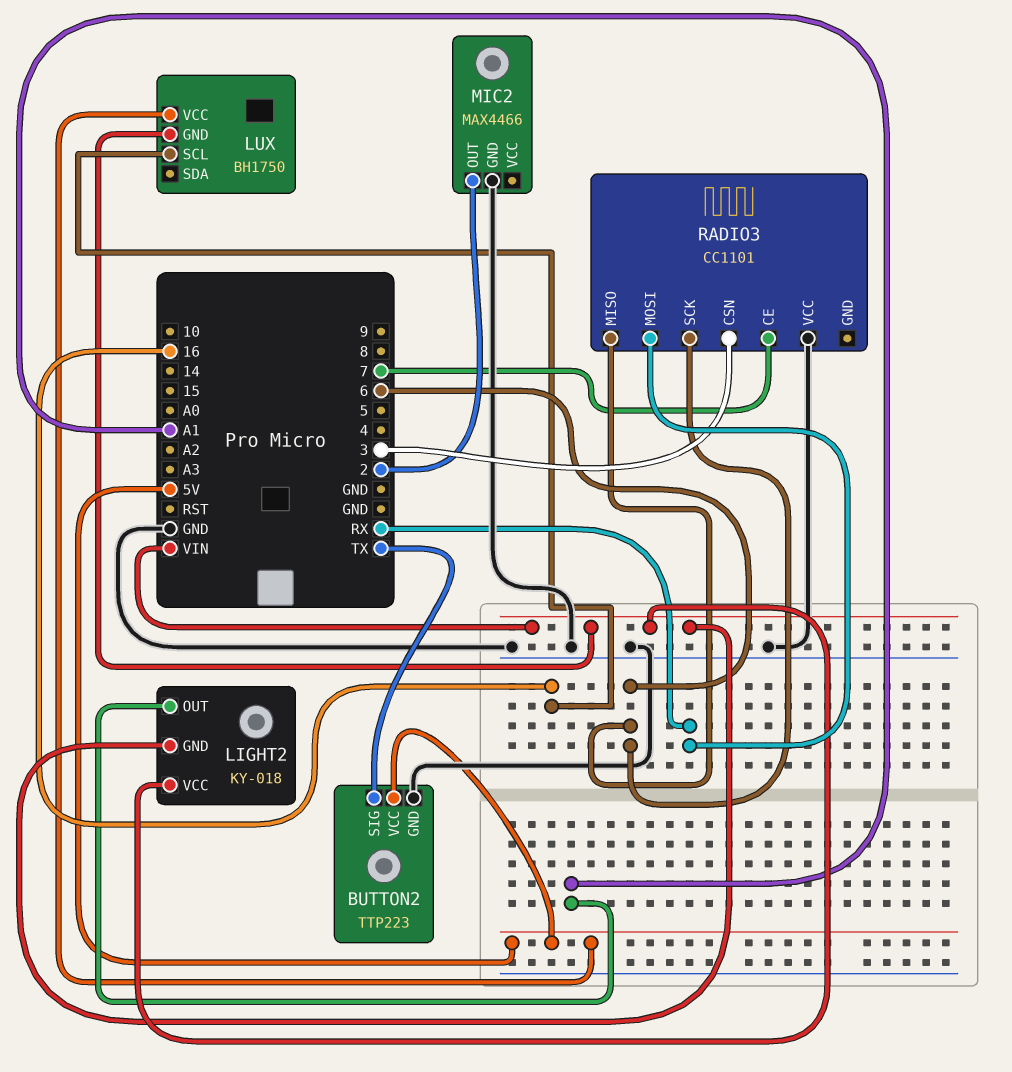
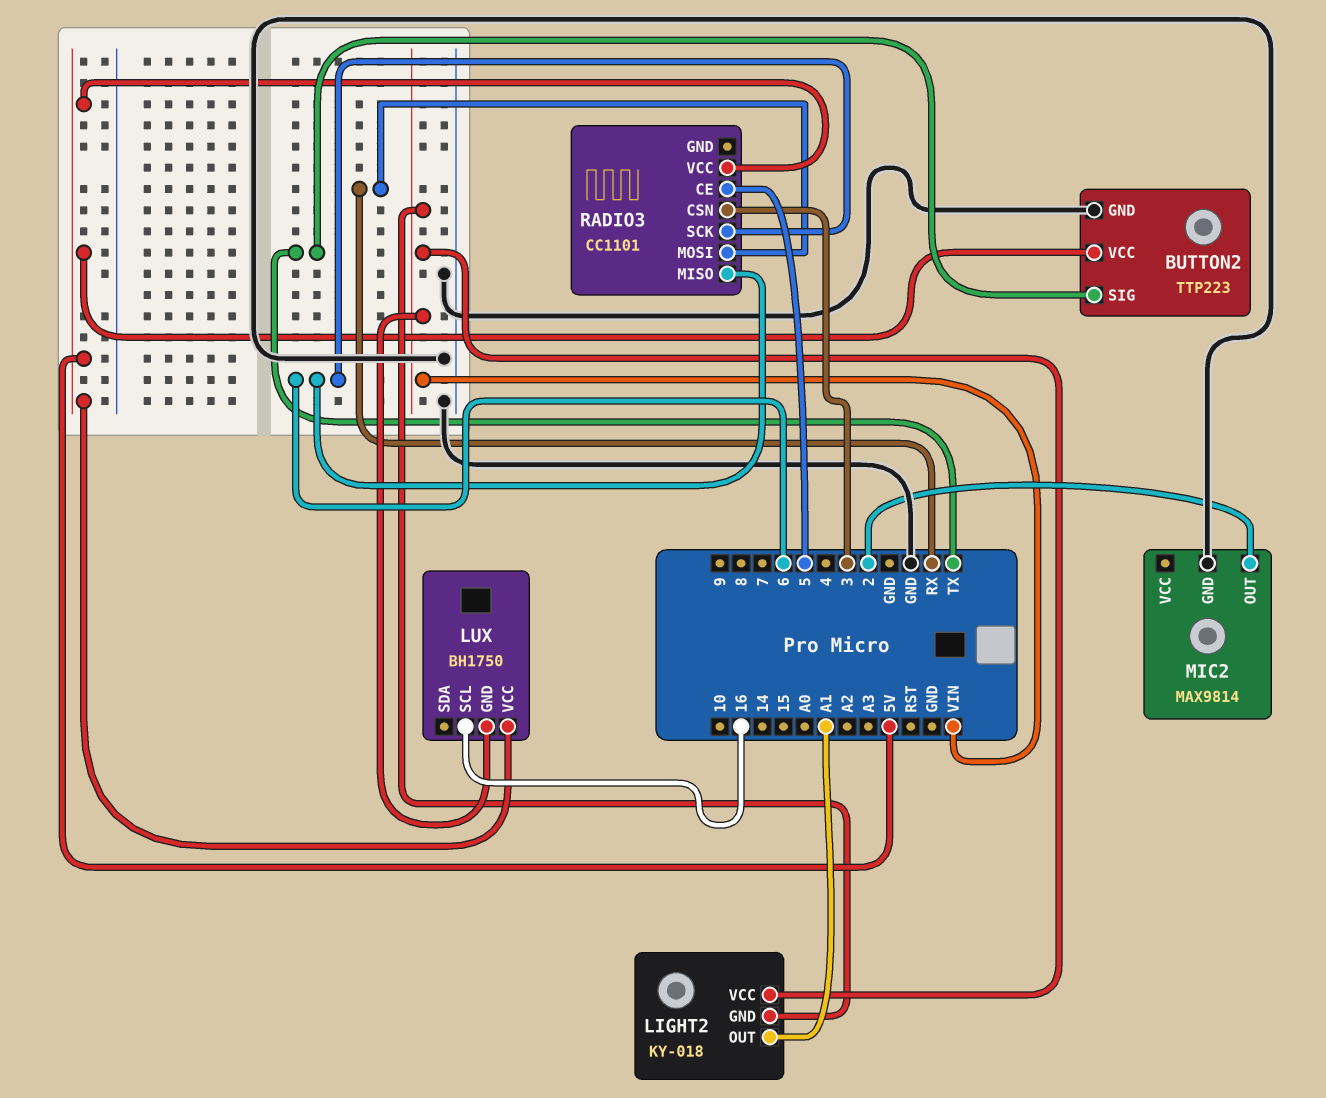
MIC2: MAX4466 -> MAX9814
RADIO3 pin CE: 7 -> 5
RADIO3 pin VCC: GND -> 5V

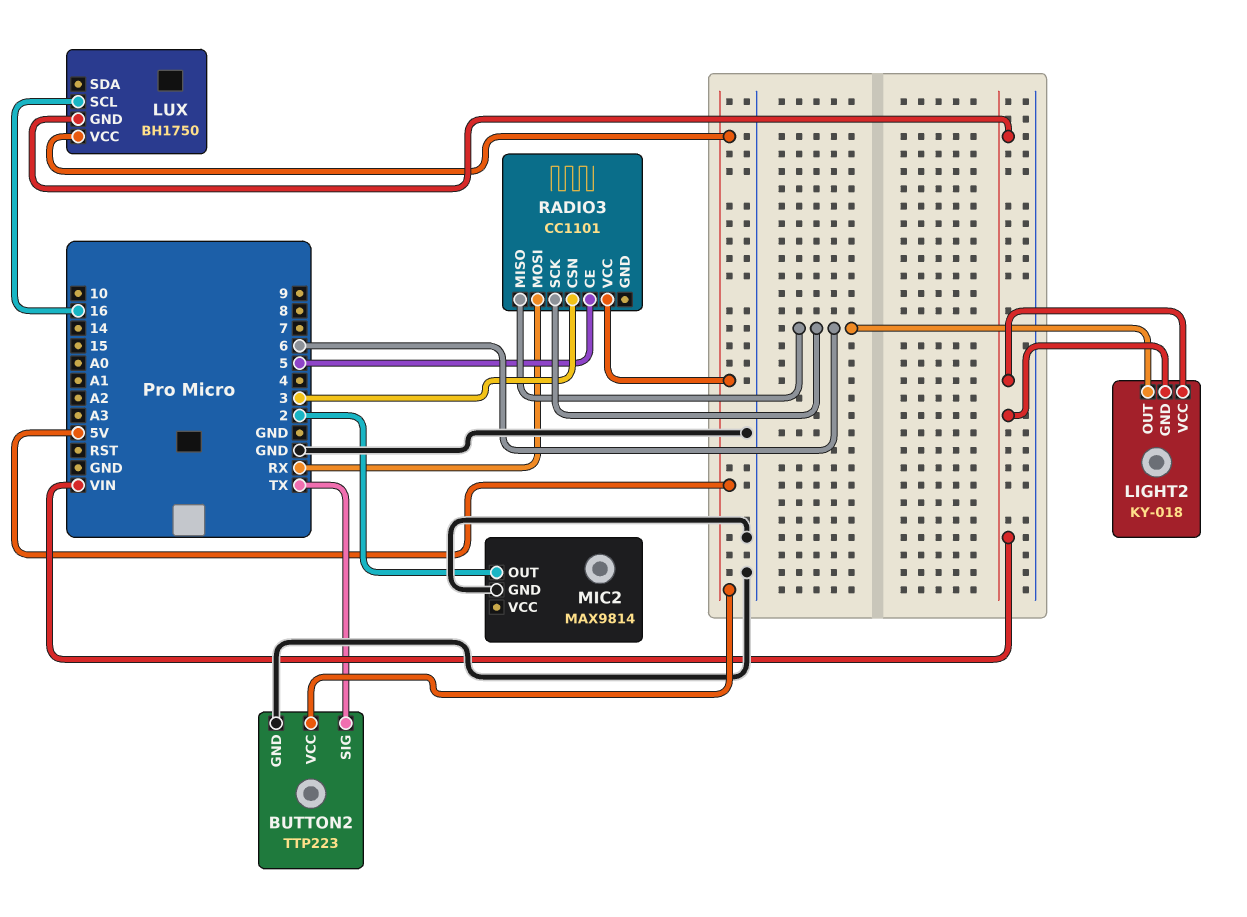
LIGHT2 pin OUT: A1 -> 6

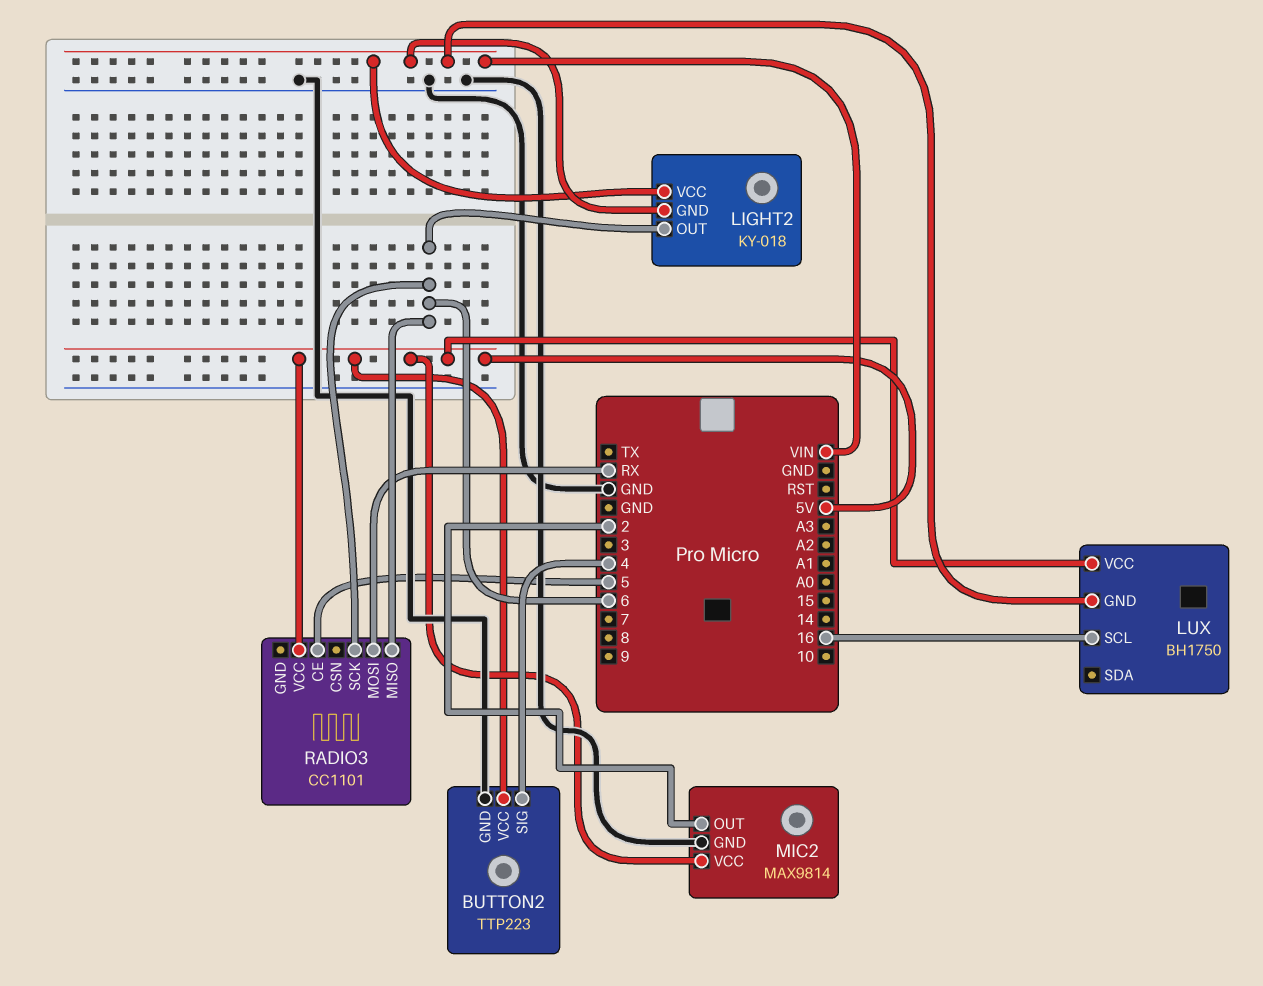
BUTTON2 pin SIG: TX -> 4
MIC2 pin VCC: none -> 5V
RADIO3 pin CSN: 3 -> none

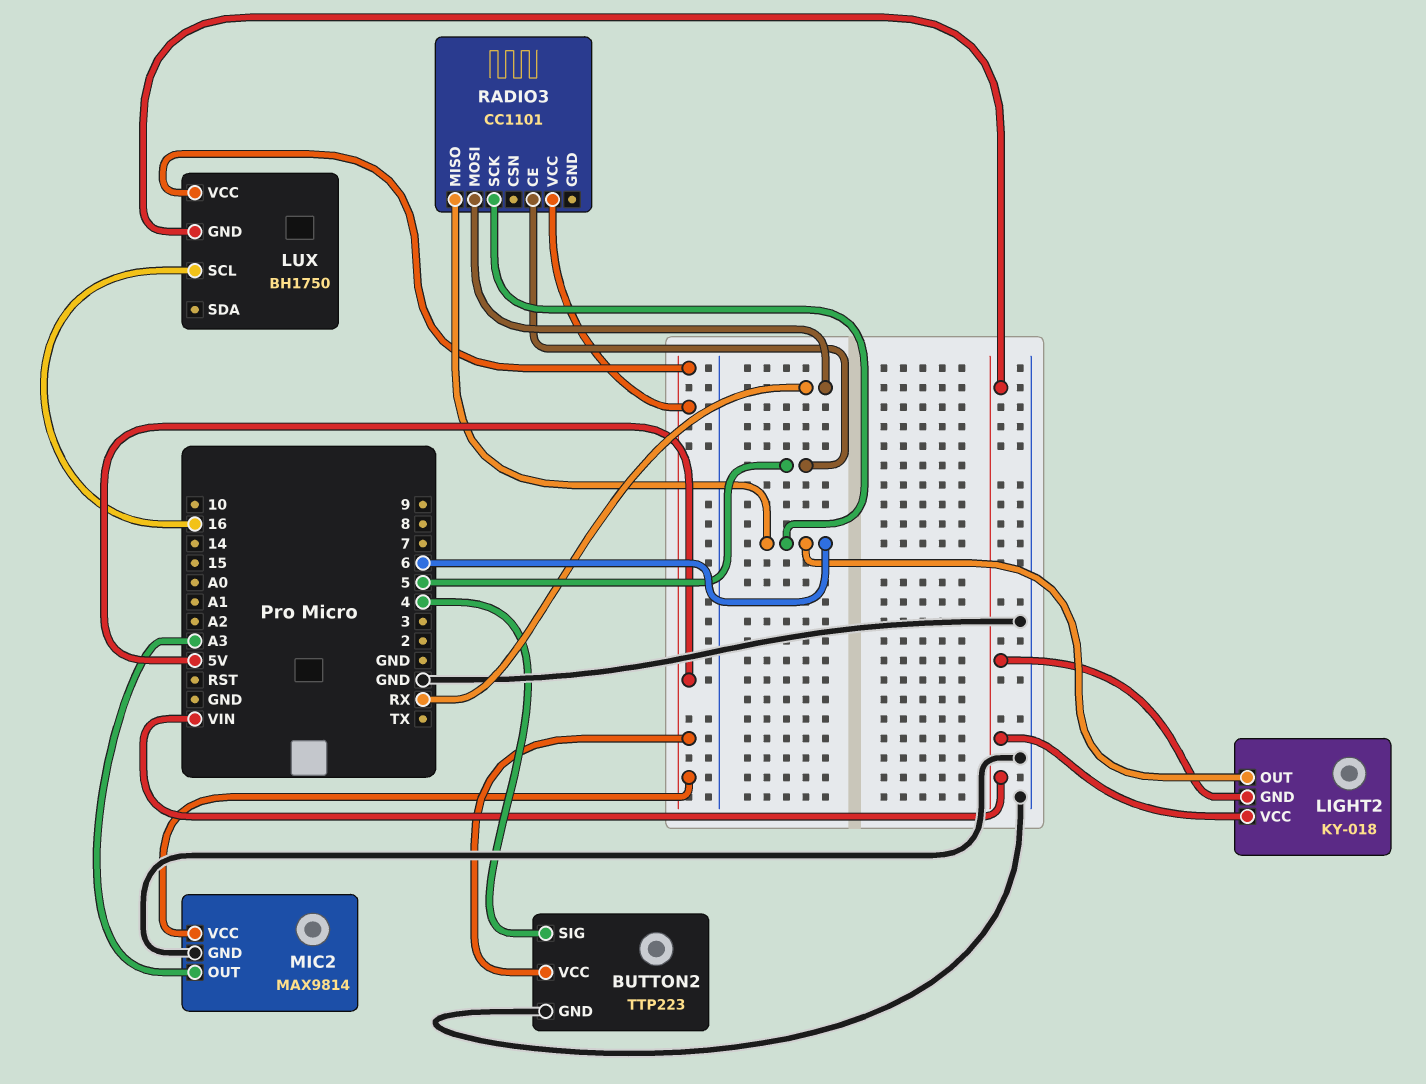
MIC2 pin OUT: 2 -> A3

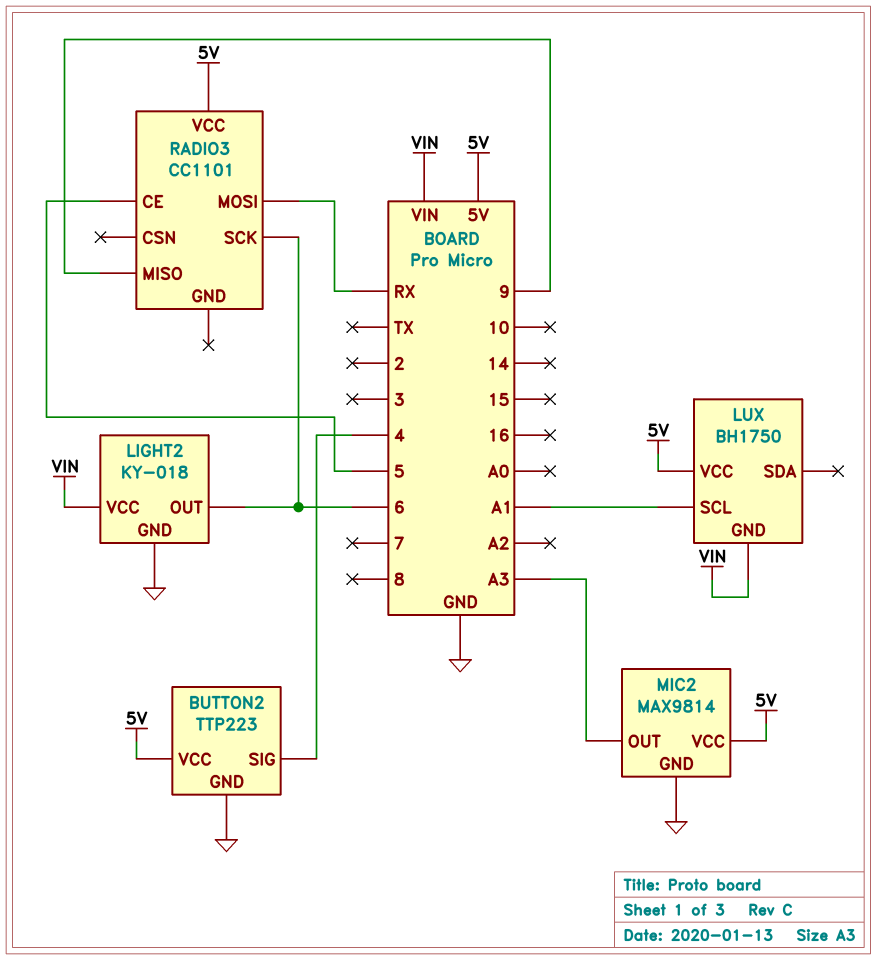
LIGHT2 pin GND: VIN -> GND
LUX pin SCL: 16 -> A1
RADIO3 pin MISO: 6 -> 9

